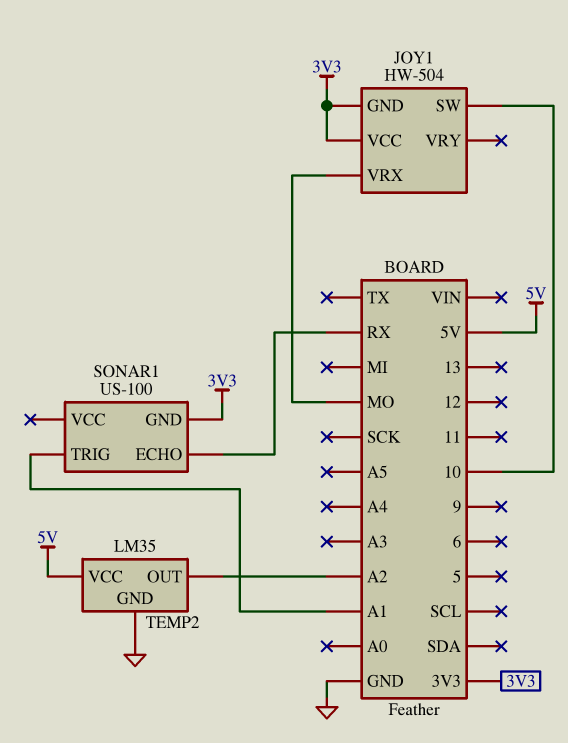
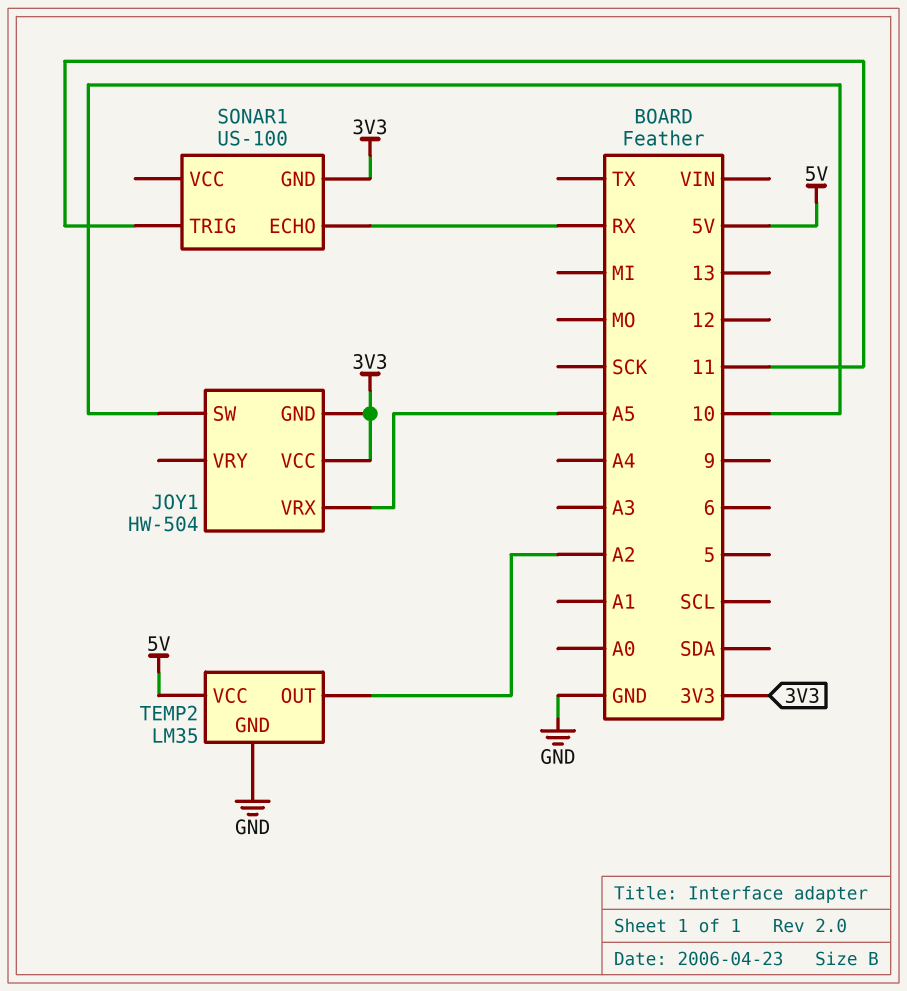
JOY1 pin VRX: MO -> A5
SONAR1 pin TRIG: A1 -> 11

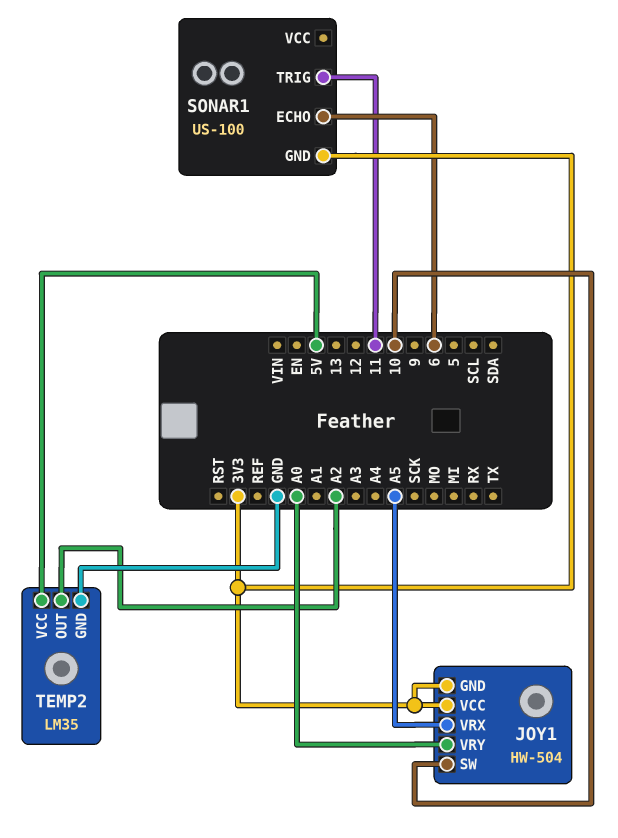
JOY1 pin VRY: none -> A0
SONAR1 pin ECHO: RX -> 6

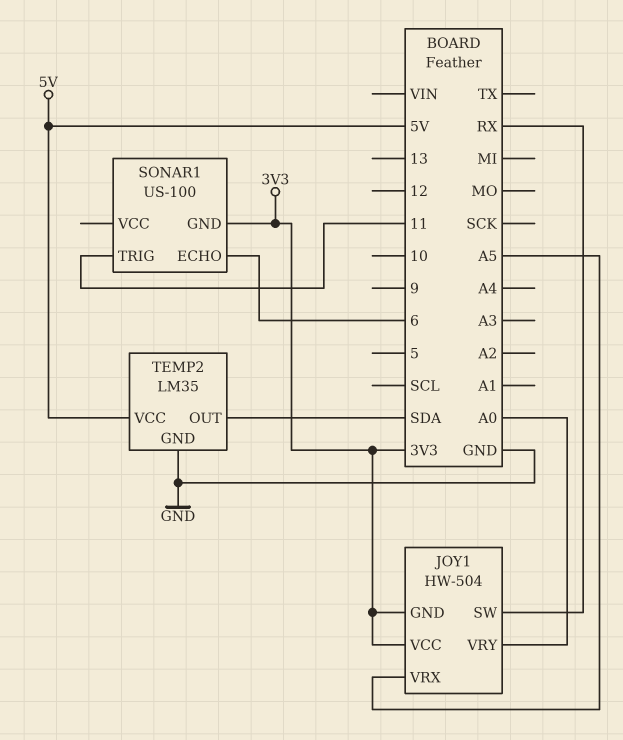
JOY1 pin SW: 10 -> RX
TEMP2 pin OUT: A2 -> SDA

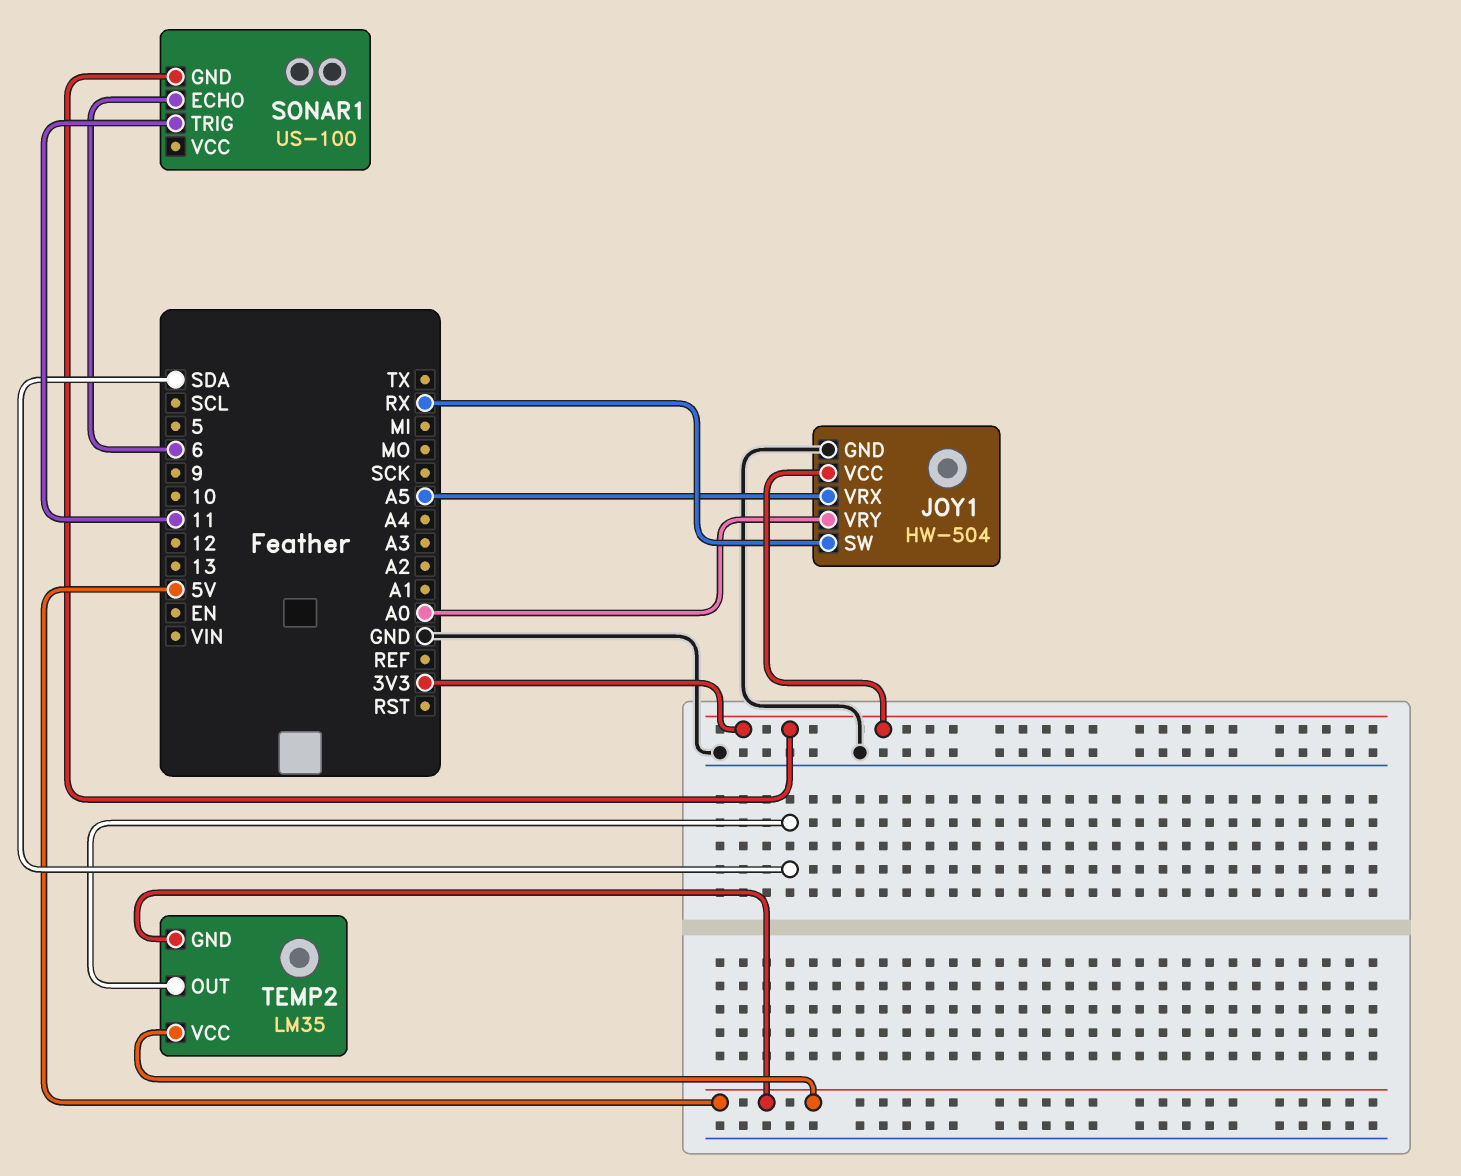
JOY1 pin GND: 3V3 -> GND
TEMP2 pin GND: GND -> 5V

